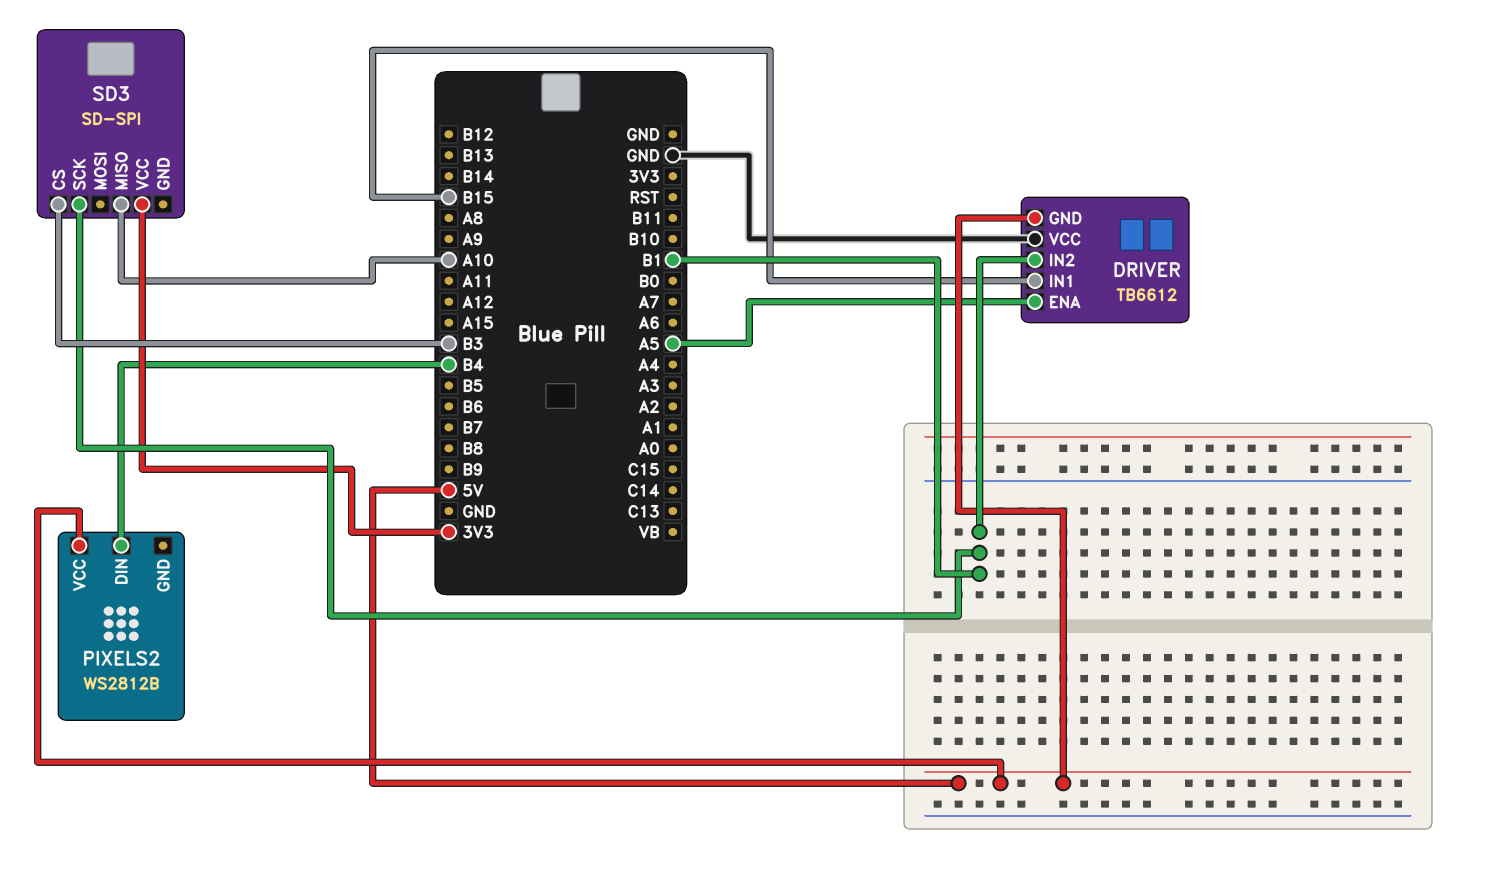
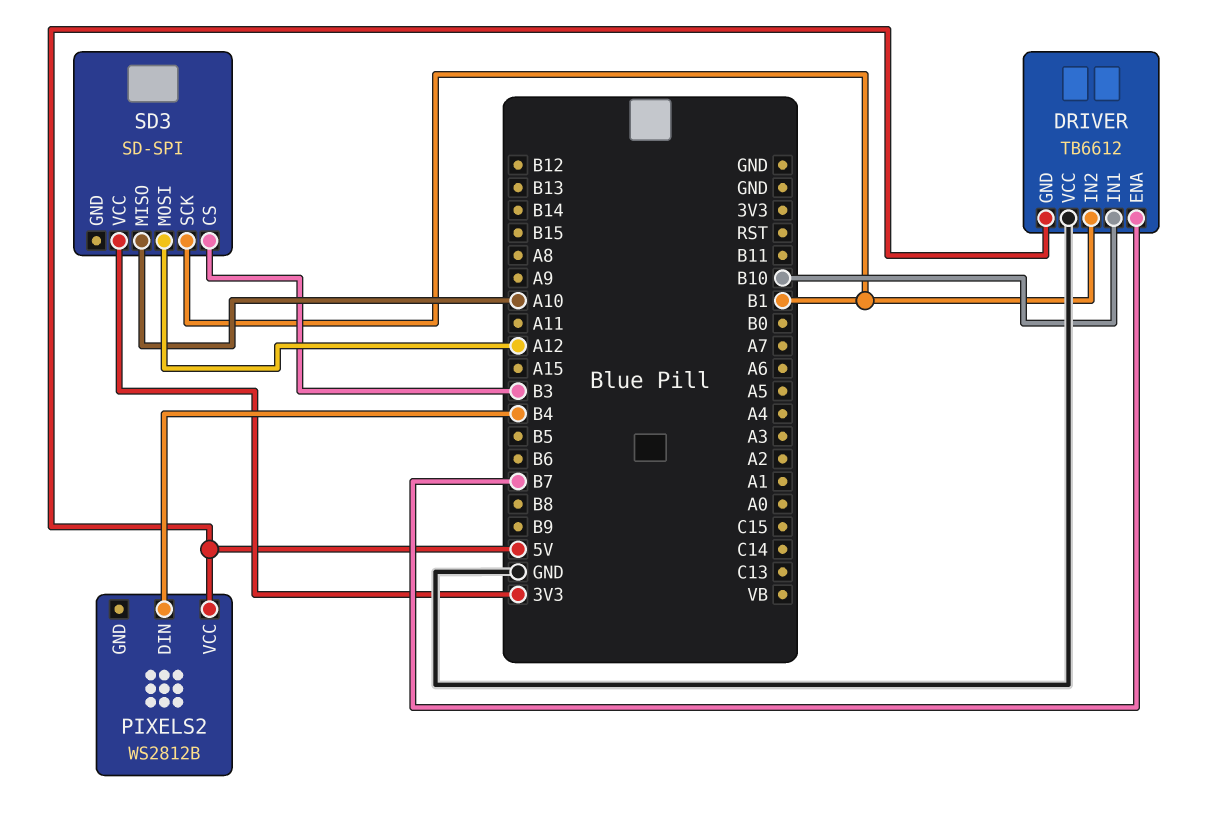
DRIVER pin ENA: A5 -> B7
DRIVER pin IN1: B15 -> B10
SD3 pin MOSI: none -> A12

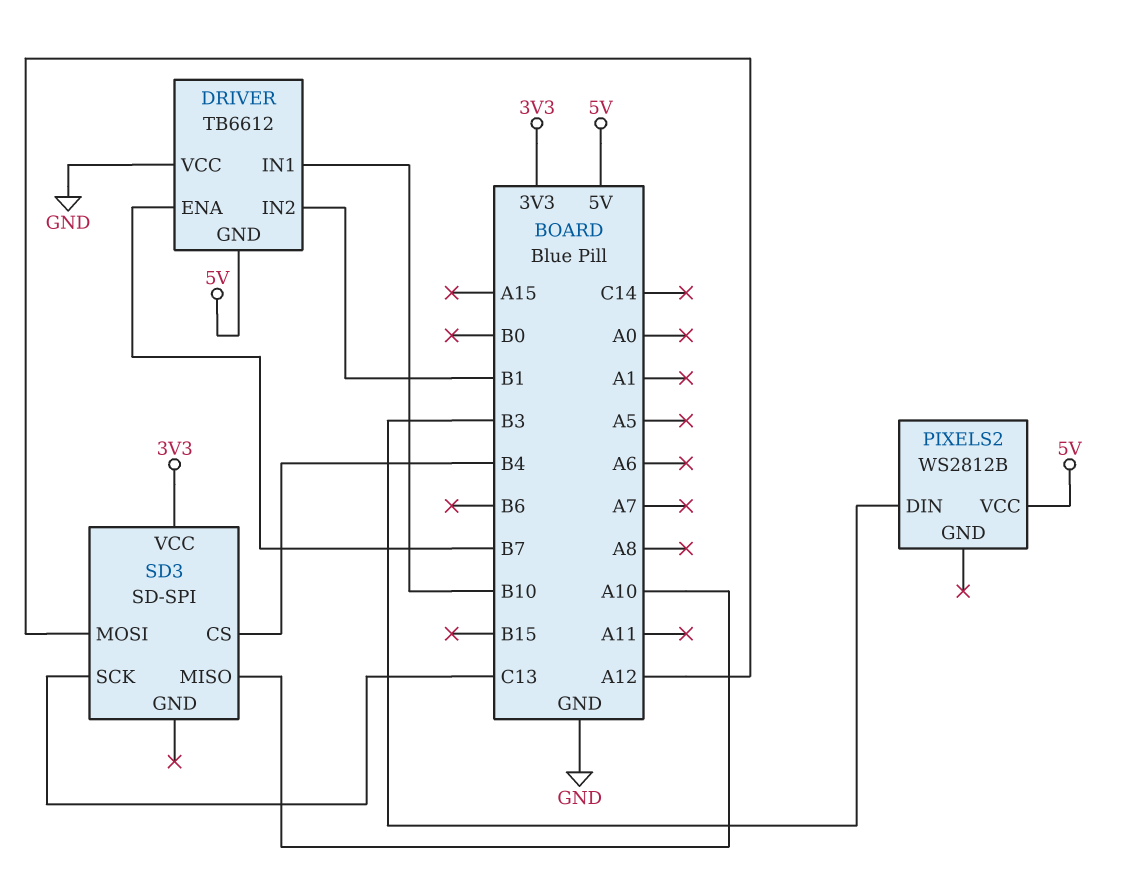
PIXELS2 pin DIN: B4 -> B3
SD3 pin CS: B3 -> B4
SD3 pin SCK: B1 -> C13

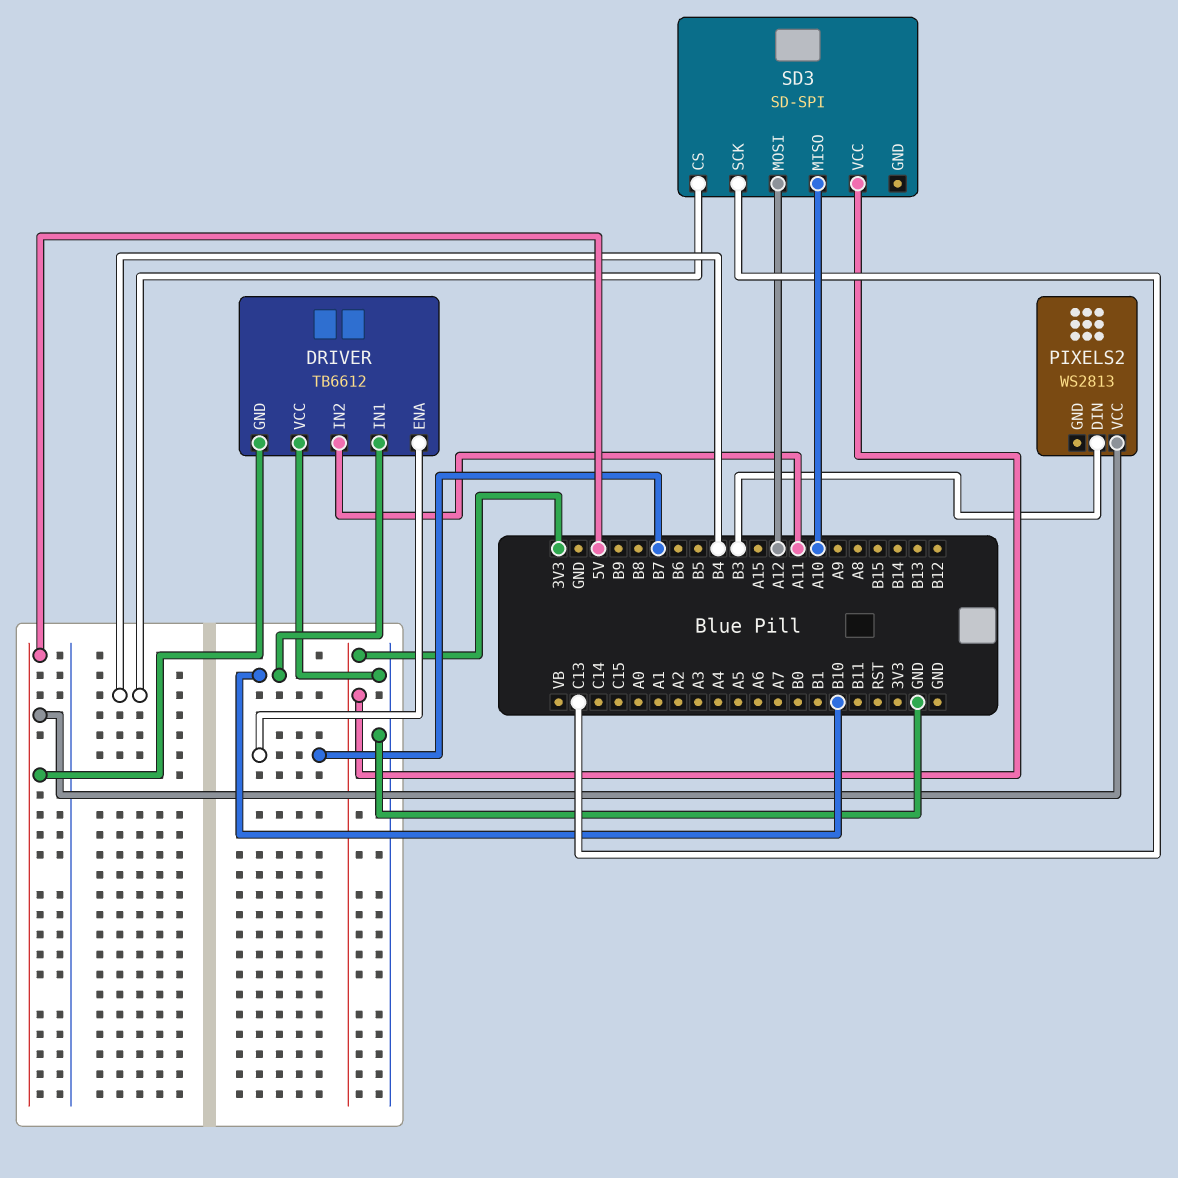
DRIVER pin IN2: B1 -> A11
PIXELS2: WS2812B -> WS2813

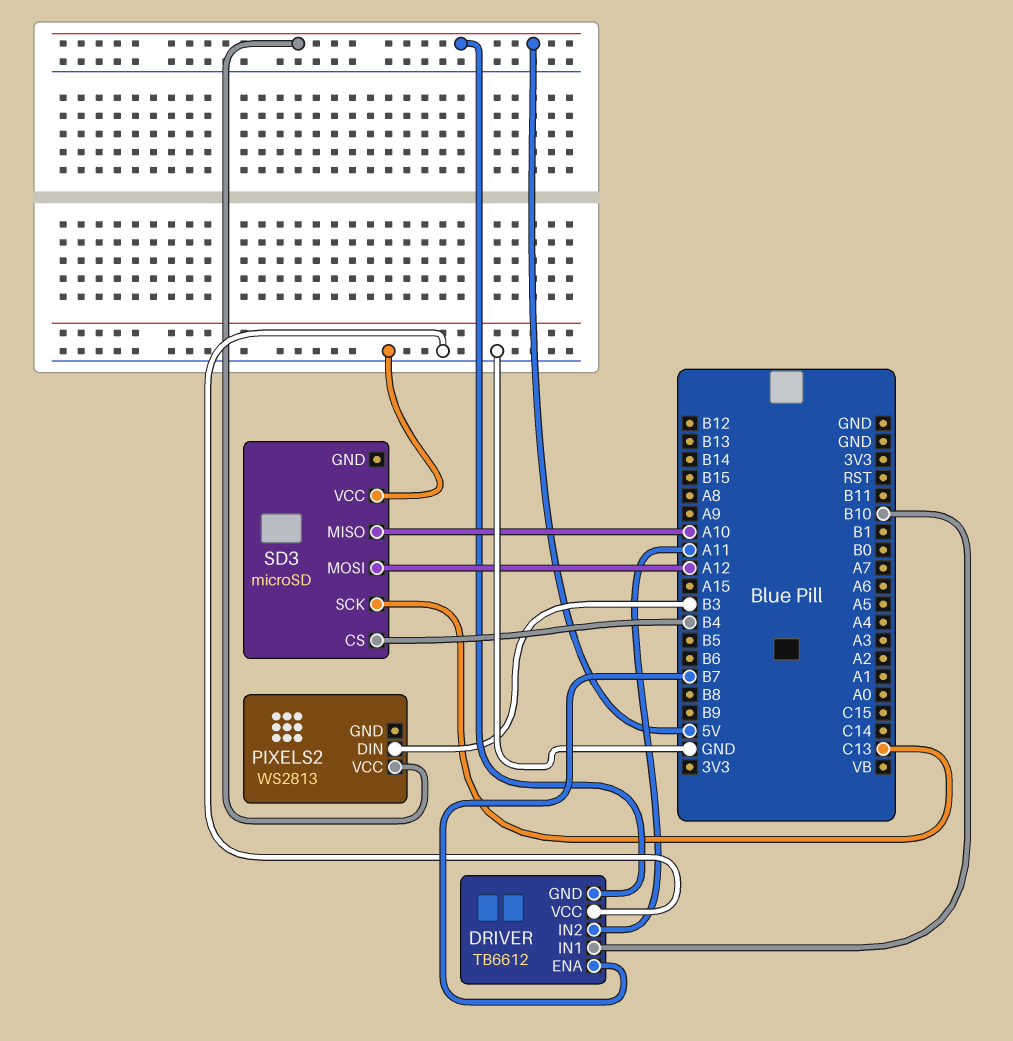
SD3: SD-SPI -> microSD
SD3 pin VCC: 3V3 -> GND

